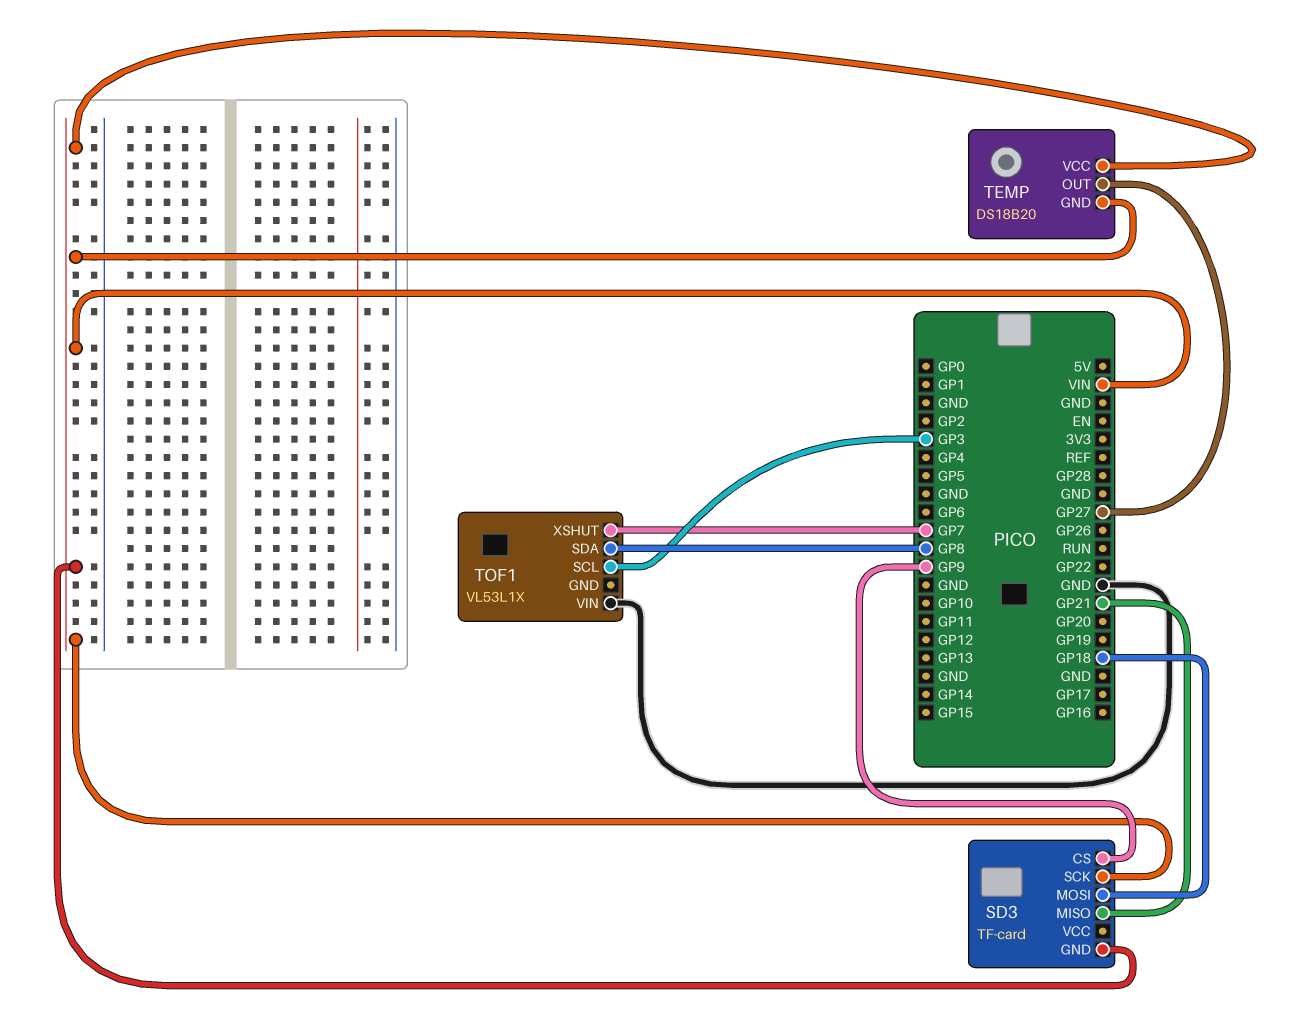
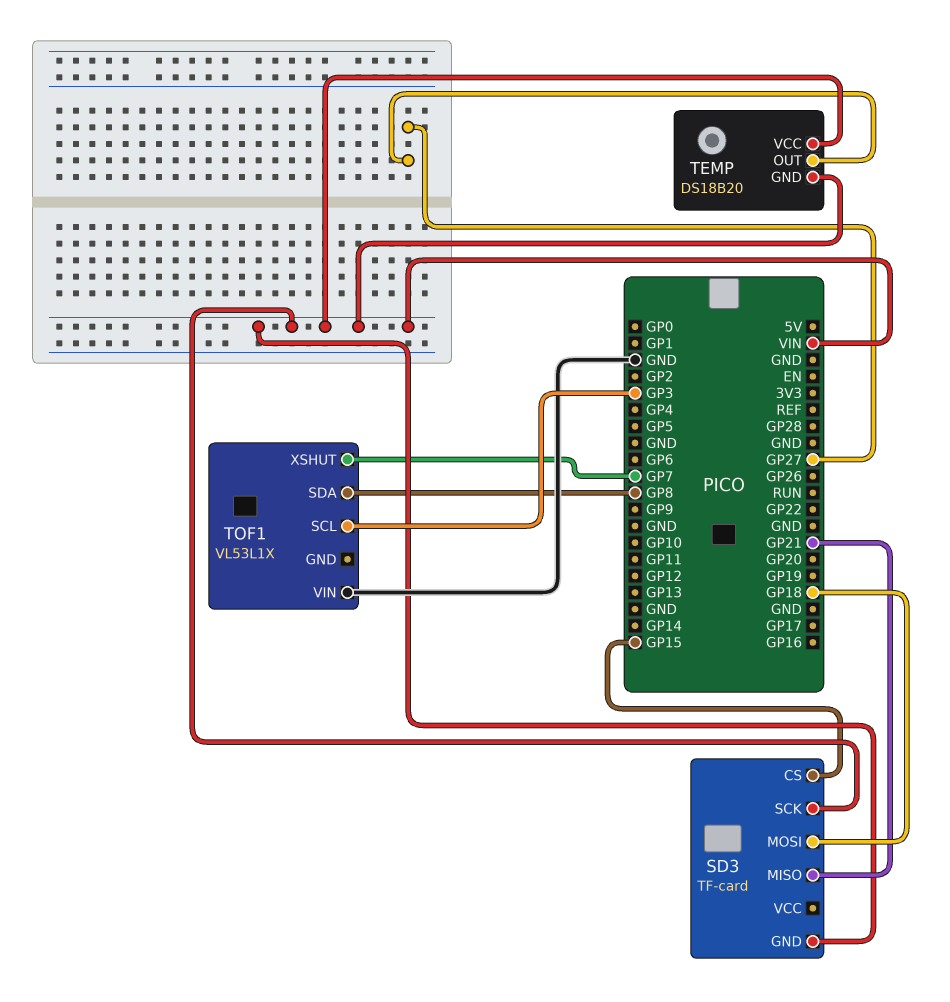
SD3 pin CS: GP9 -> GP15

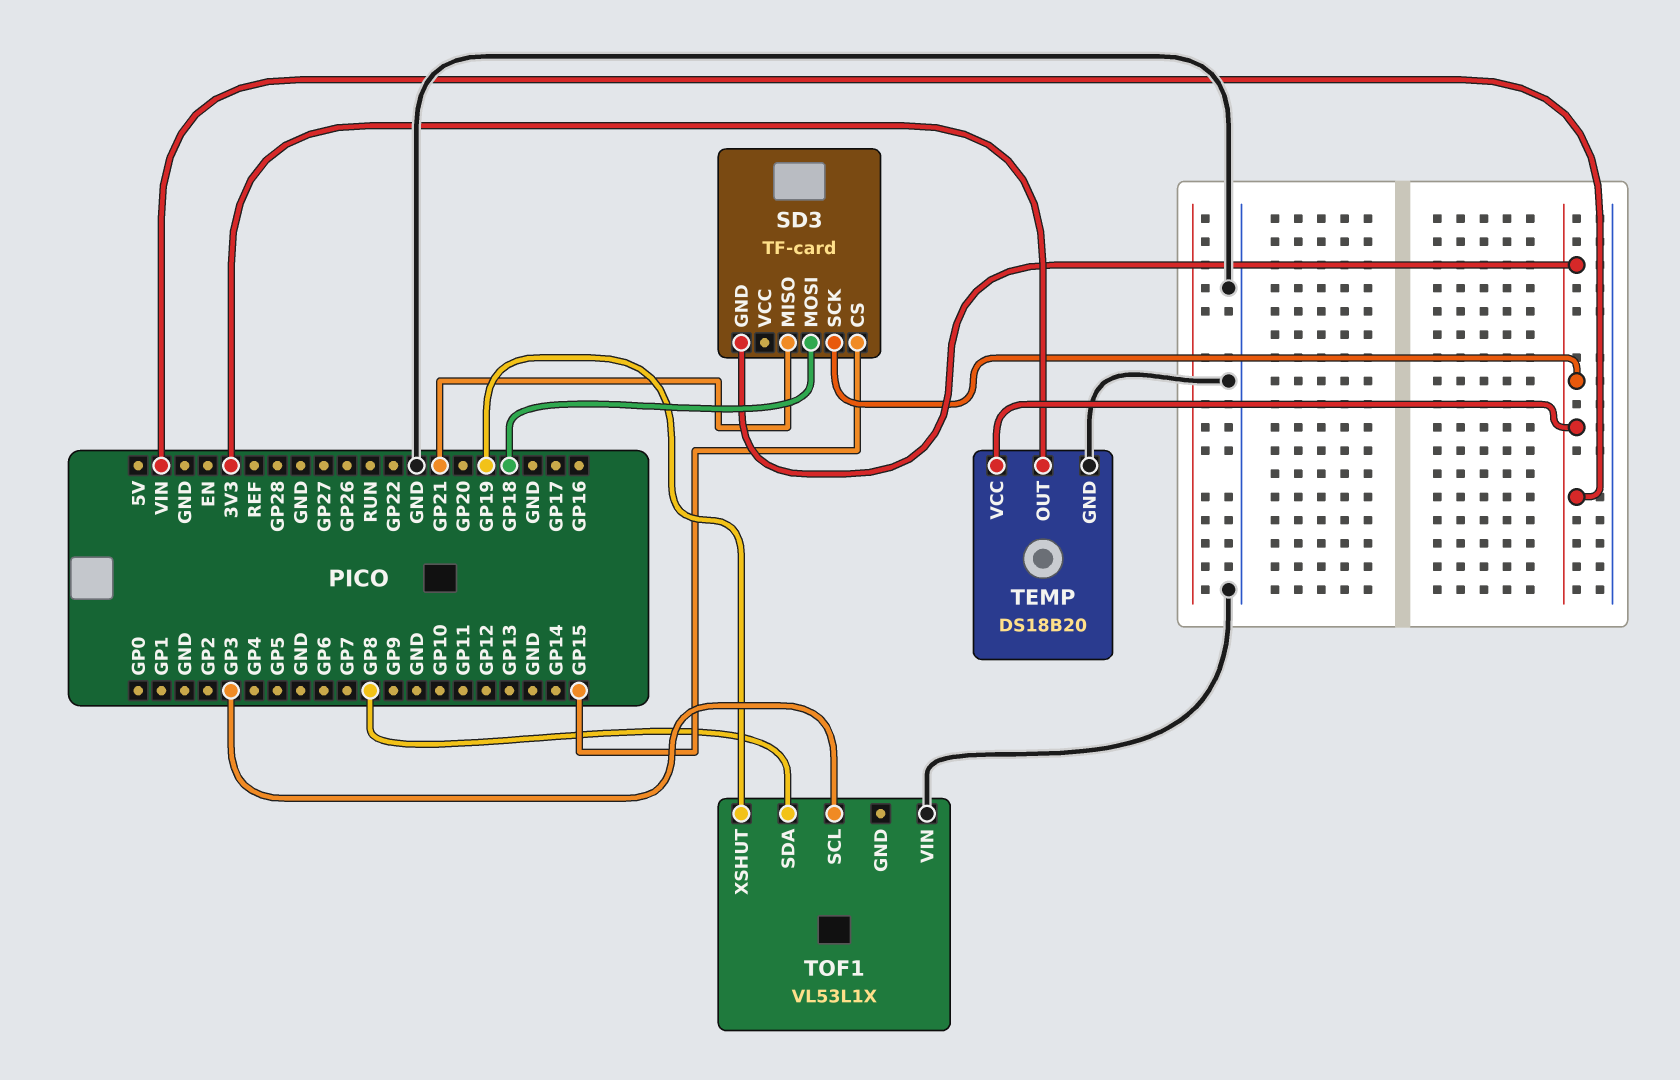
TEMP pin GND: VIN -> GND
TEMP pin OUT: GP27 -> 3V3
TOF1 pin XSHUT: GP7 -> GP19

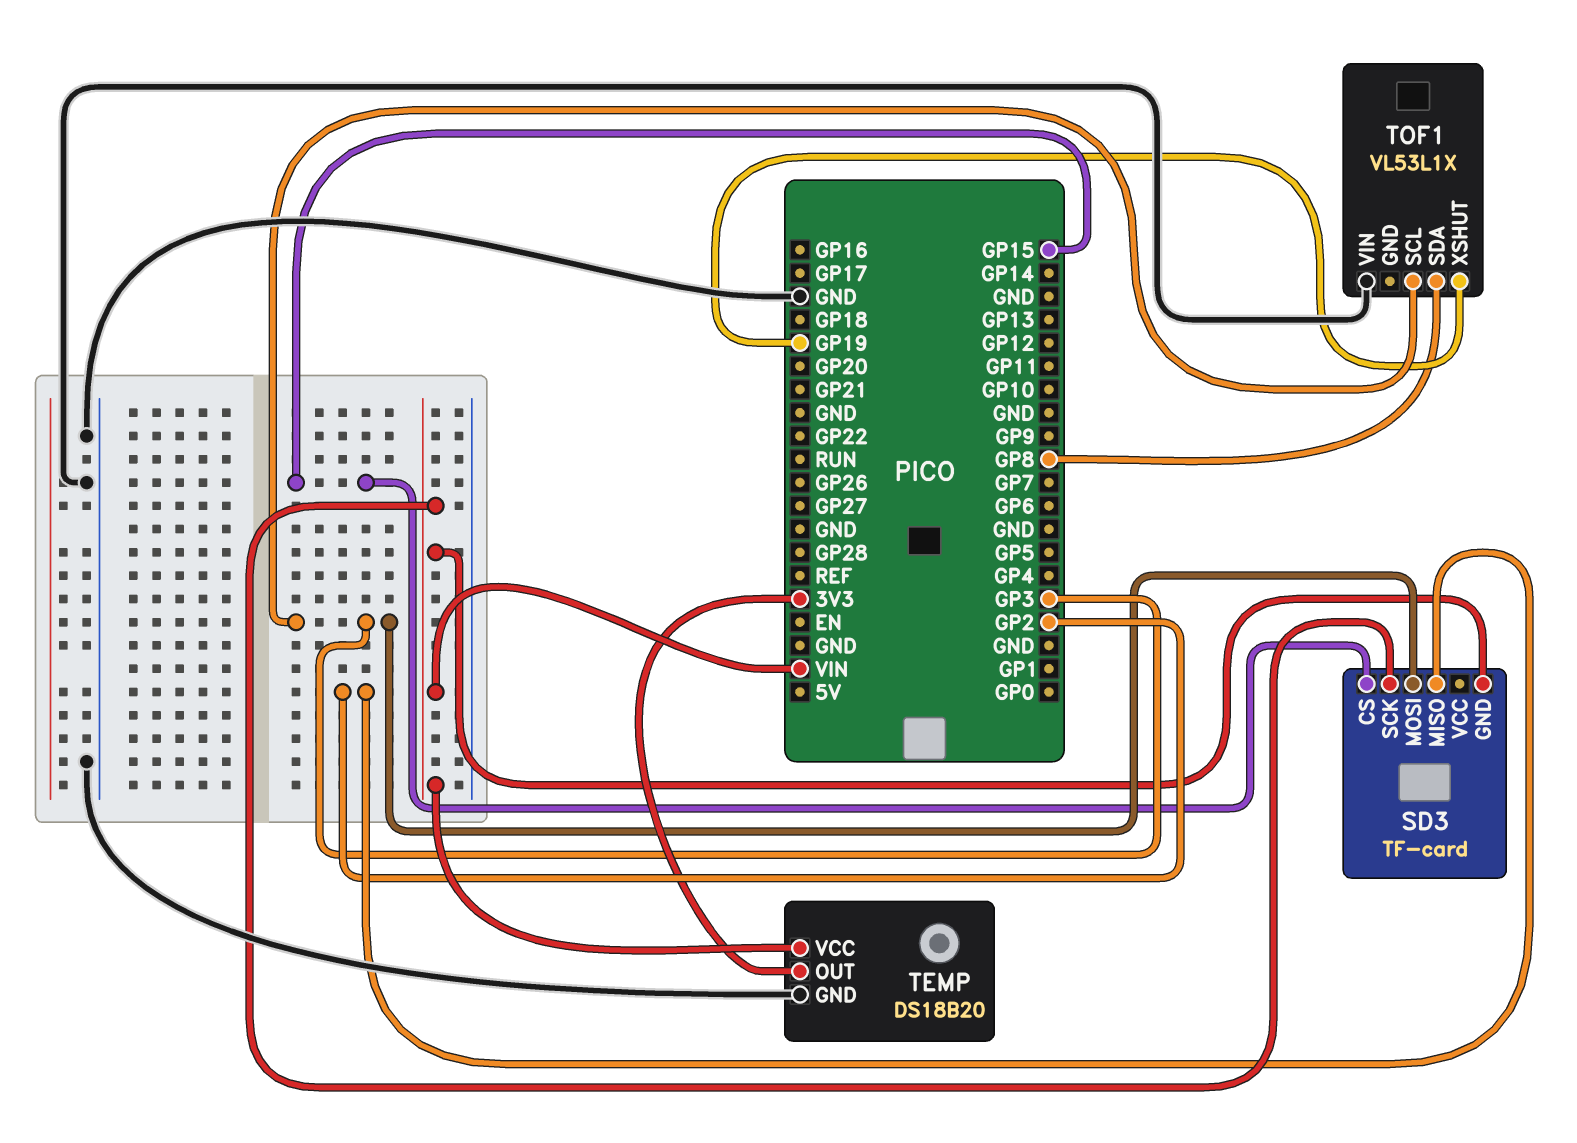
SD3 pin MISO: GP21 -> GP2
SD3 pin MOSI: GP18 -> GP3

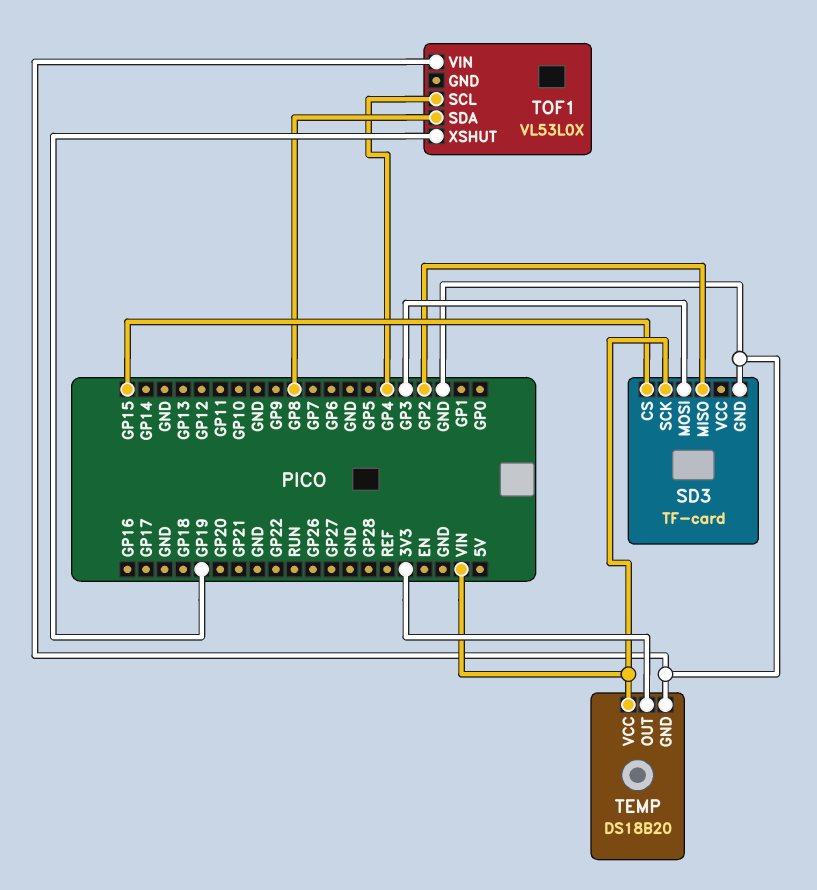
SD3 pin GND: VIN -> GND
TOF1: VL53L1X -> VL53L0X
TOF1 pin SCL: GP3 -> GP4

